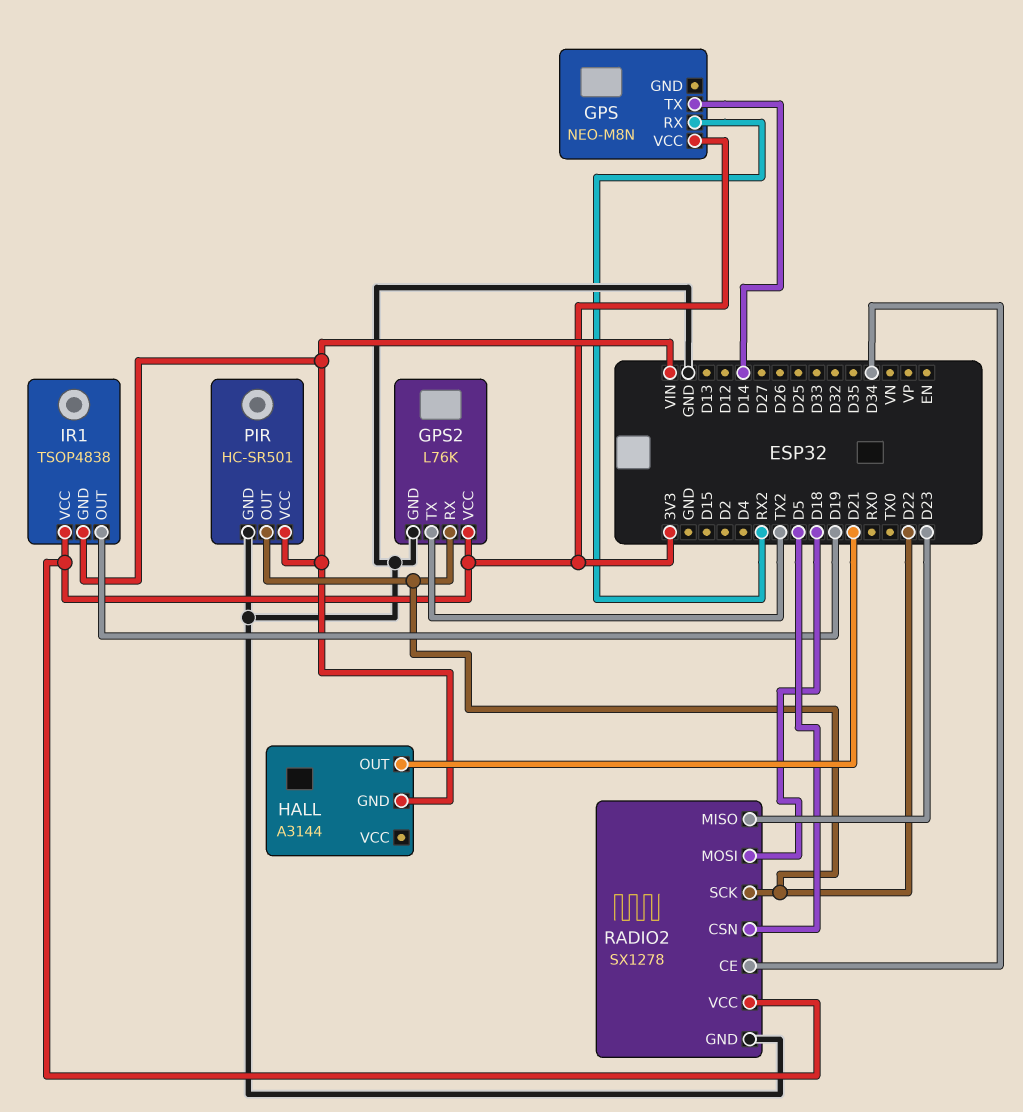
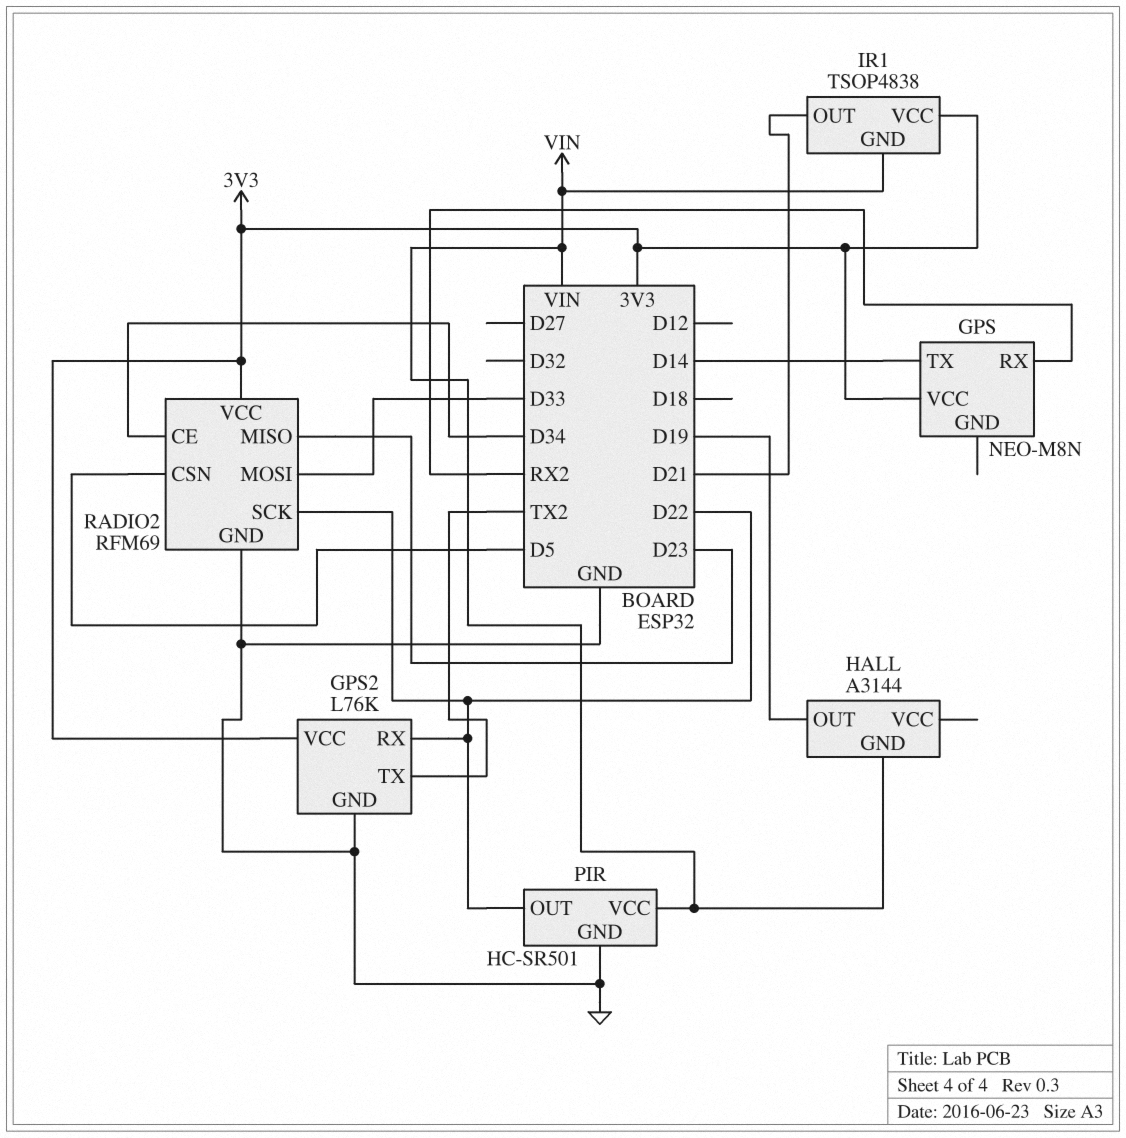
HALL pin OUT: D21 -> D19
IR1 pin OUT: D19 -> D21
RADIO2: SX1278 -> RFM69
RADIO2 pin MOSI: D18 -> D33

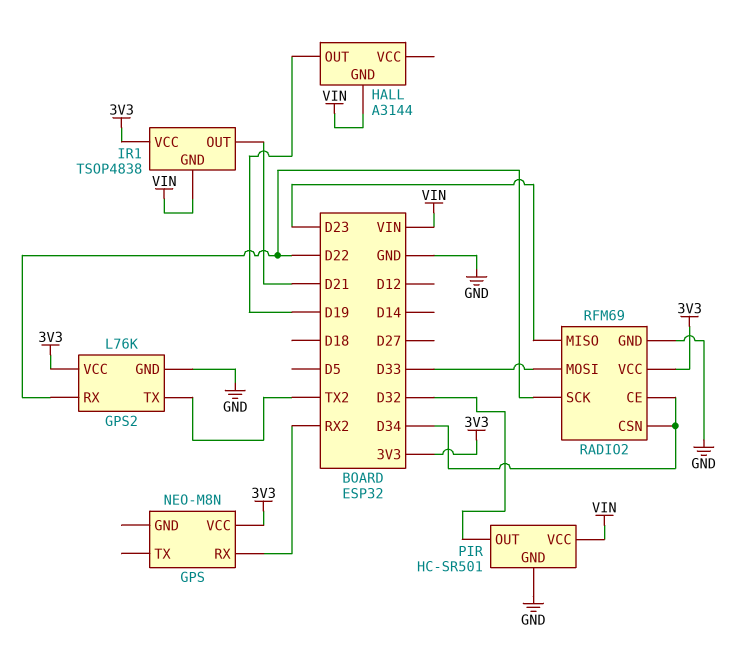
GPS pin TX: D14 -> none
PIR pin OUT: D22 -> D32
RADIO2 pin CSN: D5 -> D34

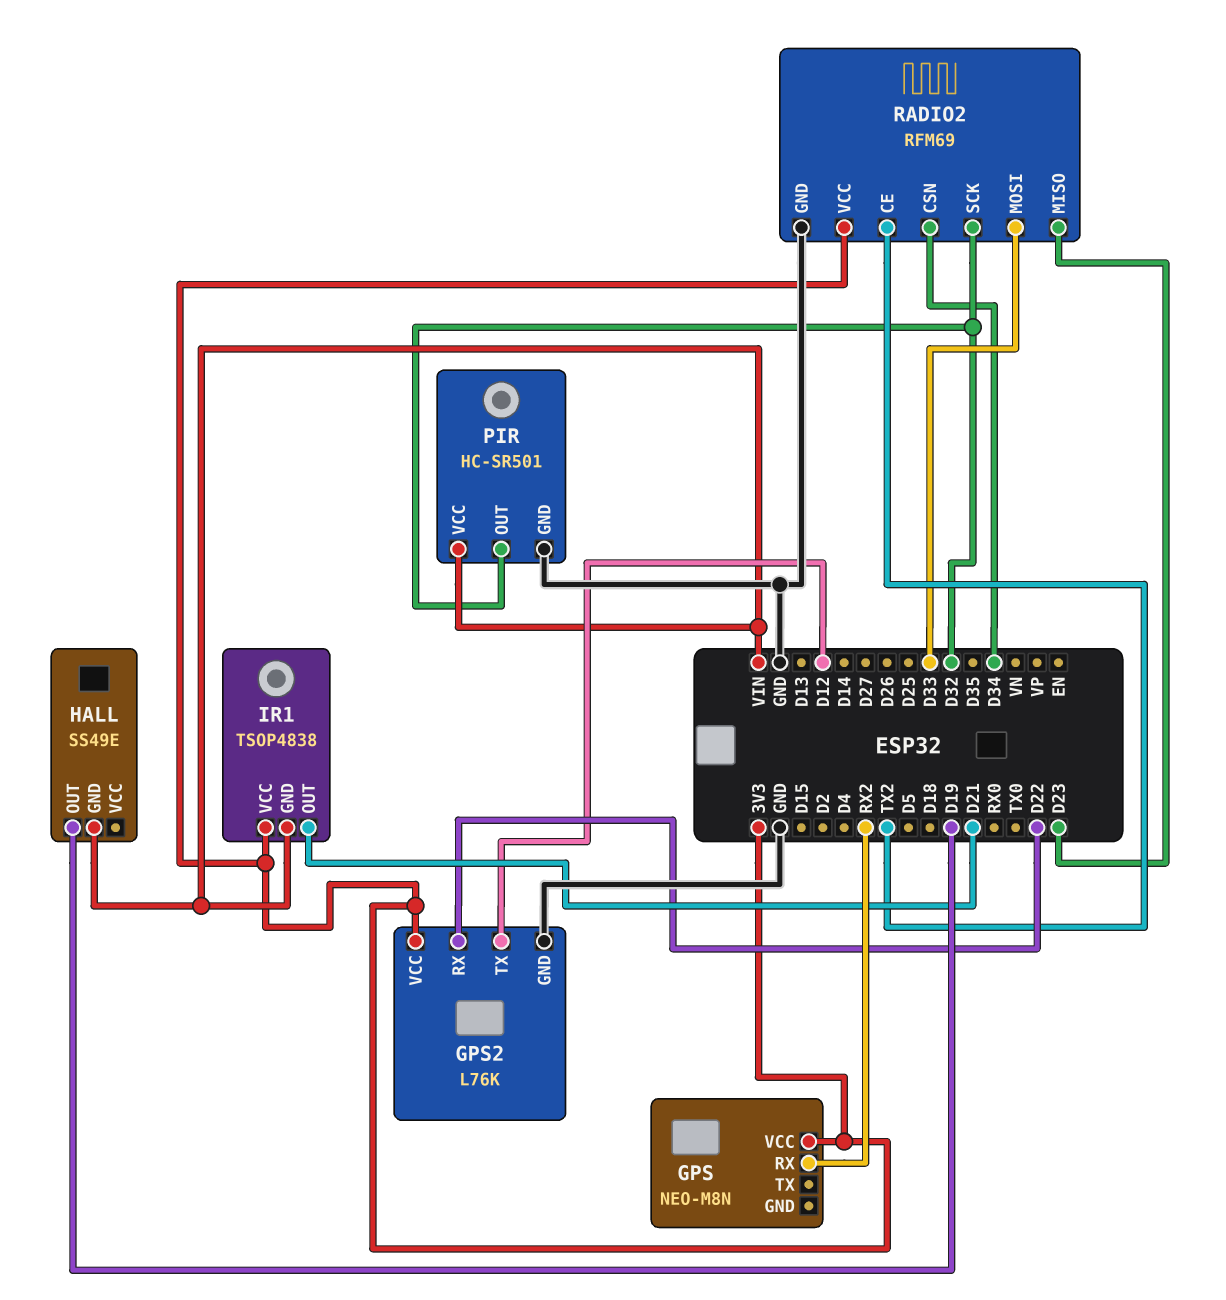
GPS2 pin TX: TX2 -> D12
HALL: A3144 -> SS49E
RADIO2 pin CE: D34 -> TX2
RADIO2 pin SCK: D22 -> D32

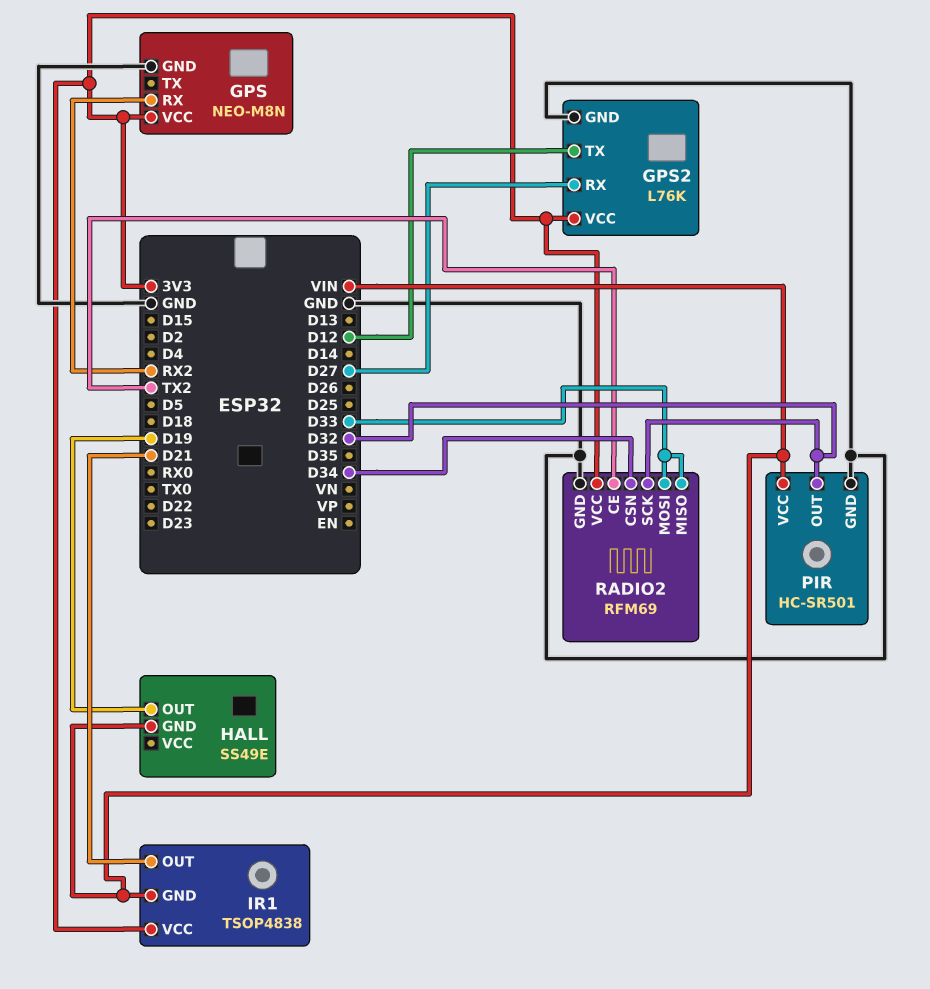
GPS pin GND: none -> GND
GPS2 pin RX: D22 -> D27
RADIO2 pin MISO: D23 -> D33

